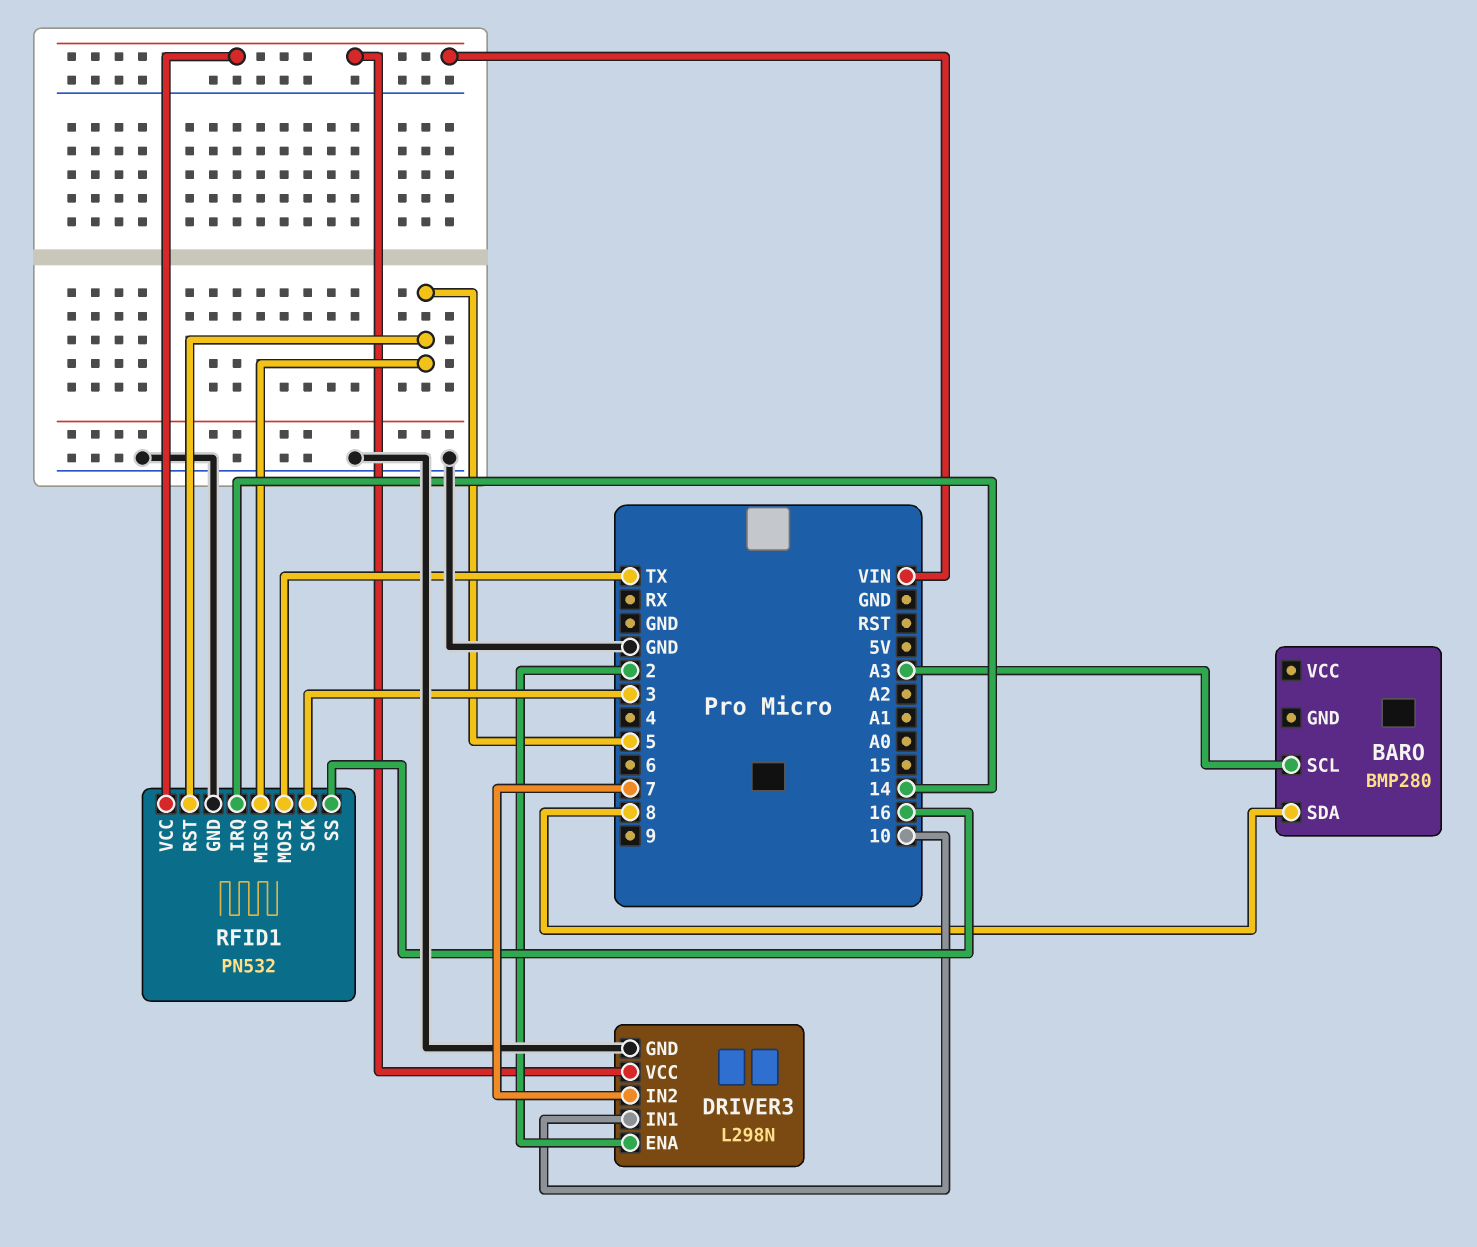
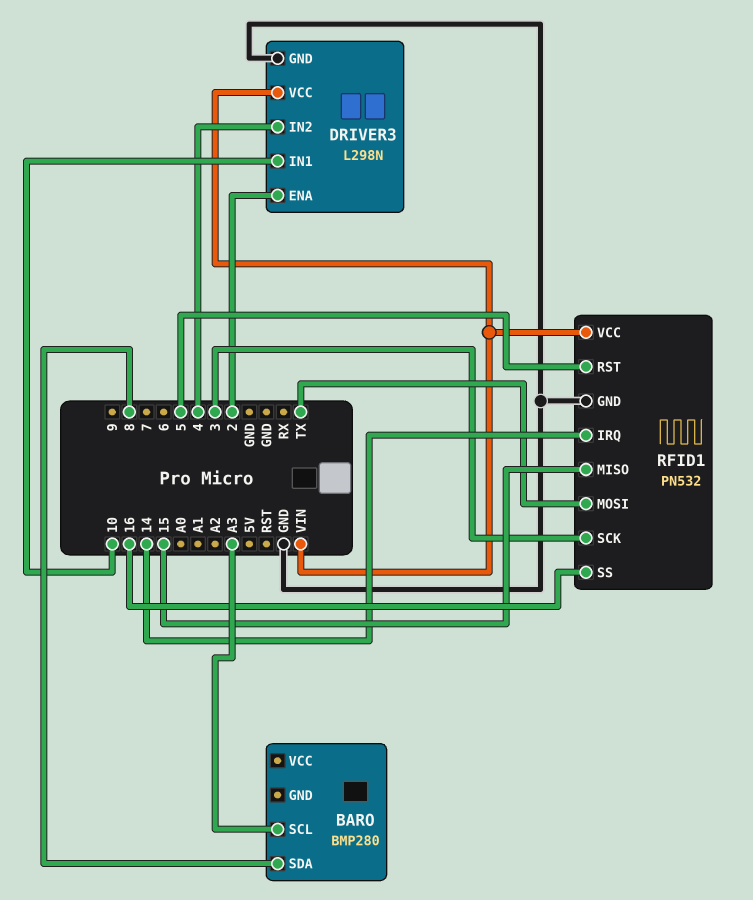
DRIVER3 pin IN2: 7 -> 4
RFID1 pin MISO: 5 -> 15

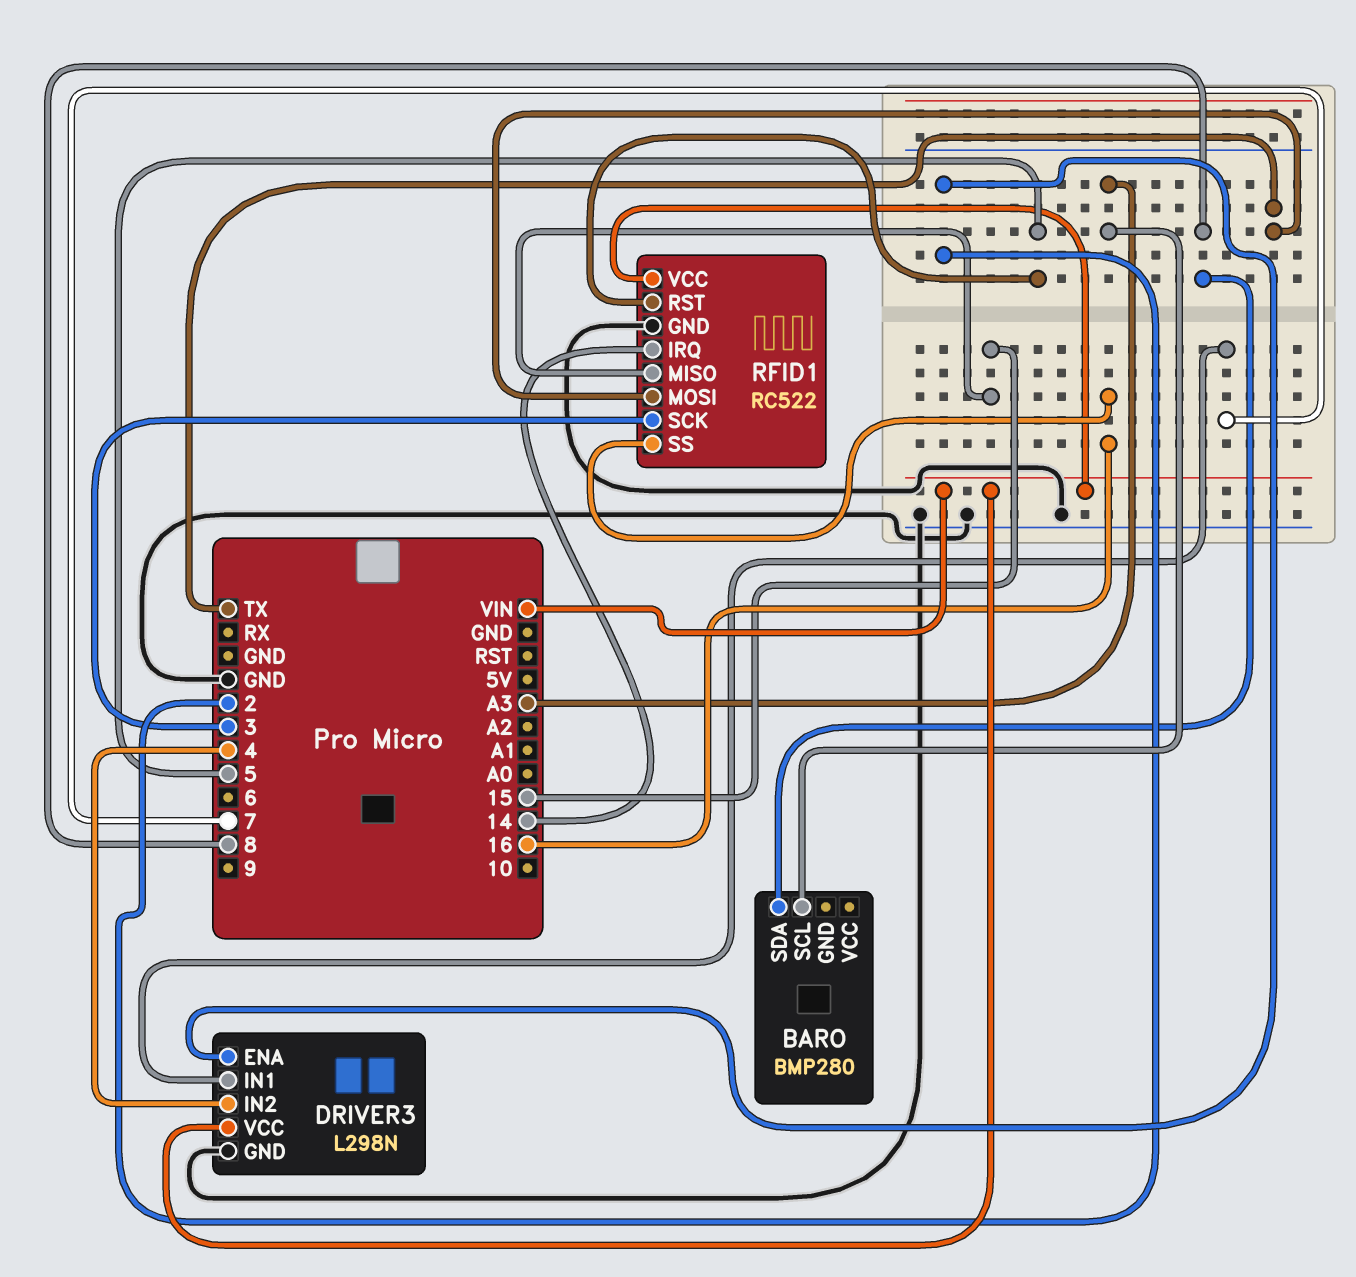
DRIVER3 pin IN1: 10 -> 7
RFID1: PN532 -> RC522

